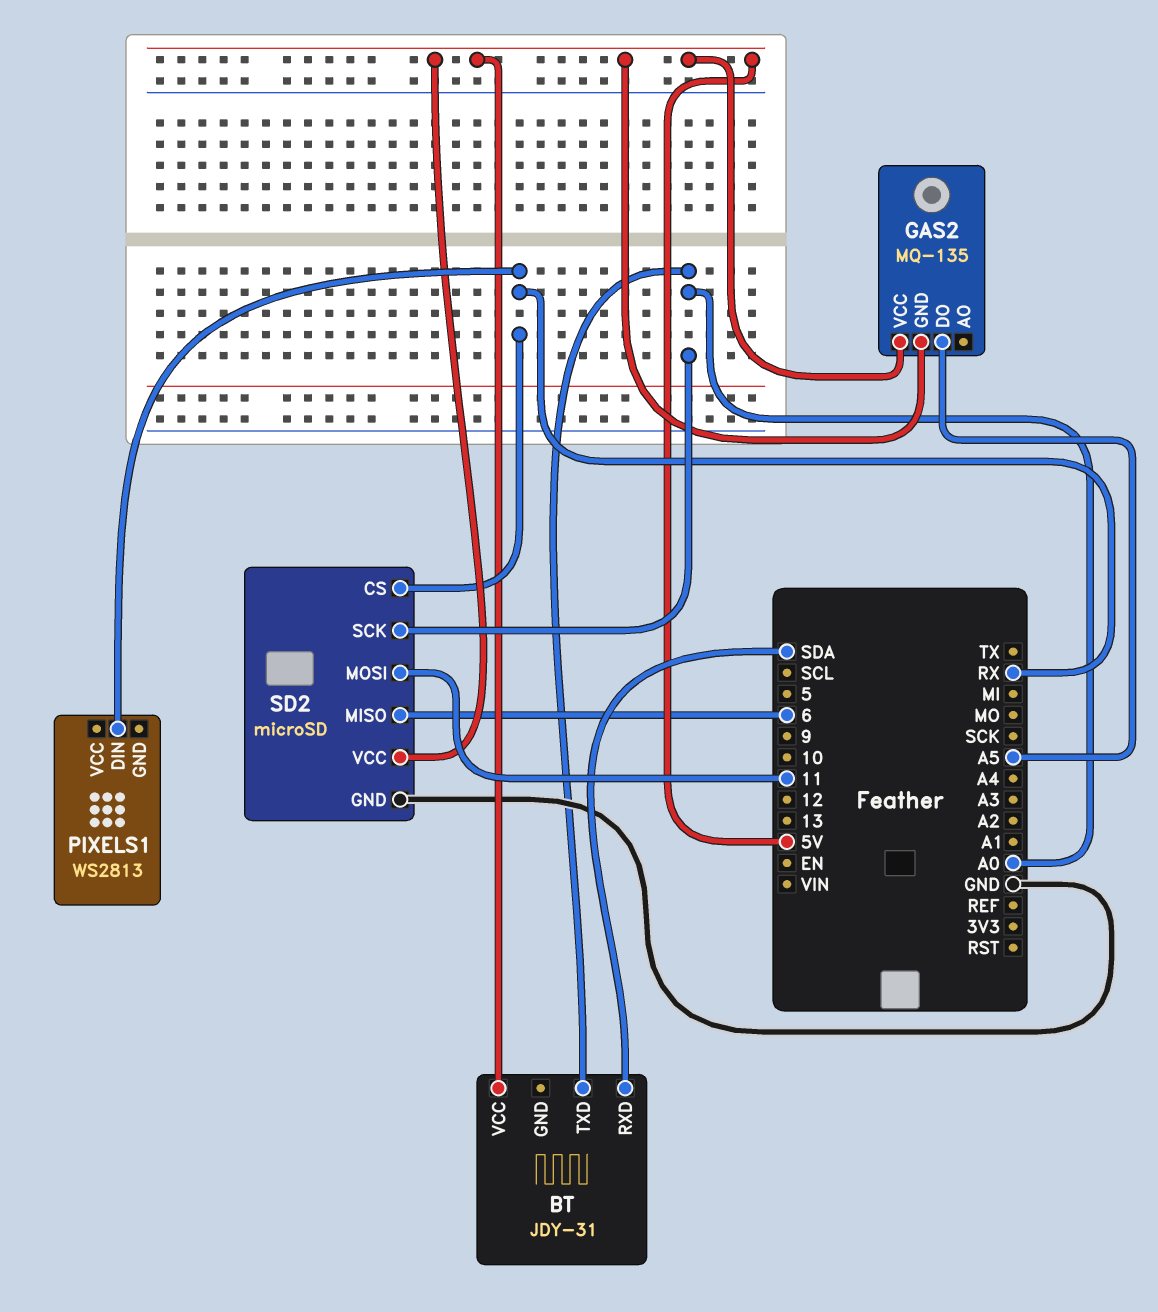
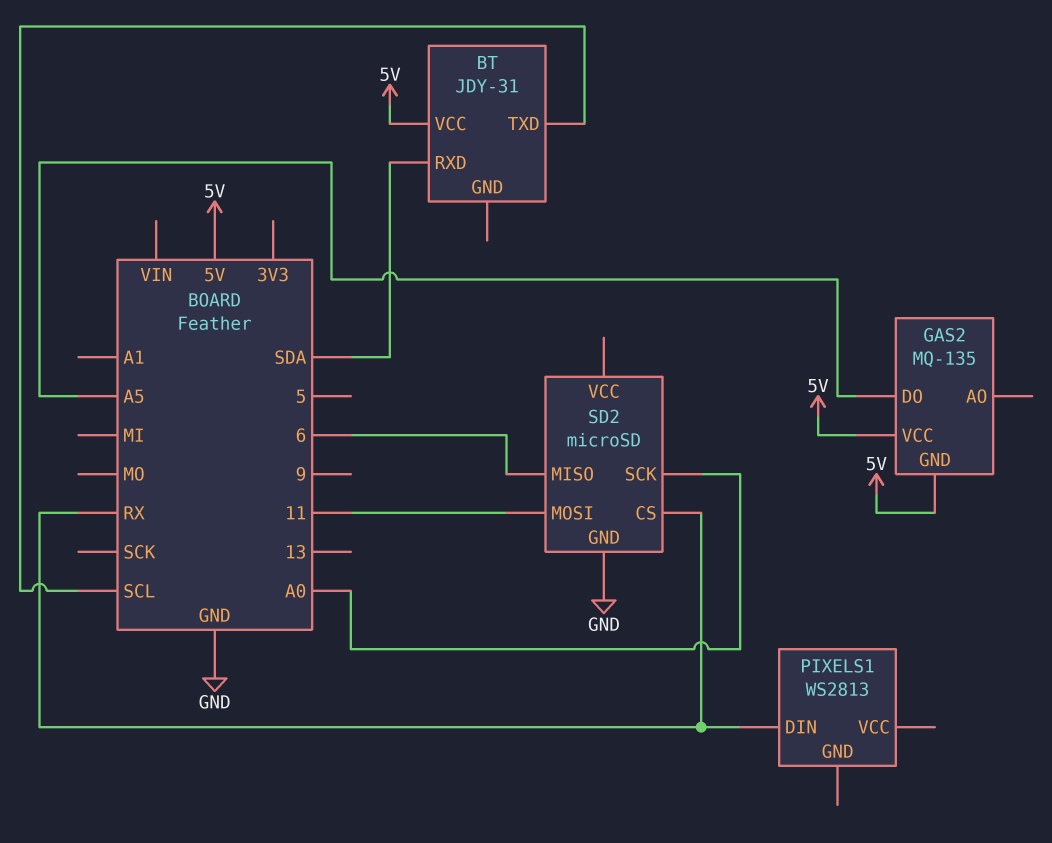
BT pin TXD: A0 -> SCL
SD2 pin VCC: 5V -> none

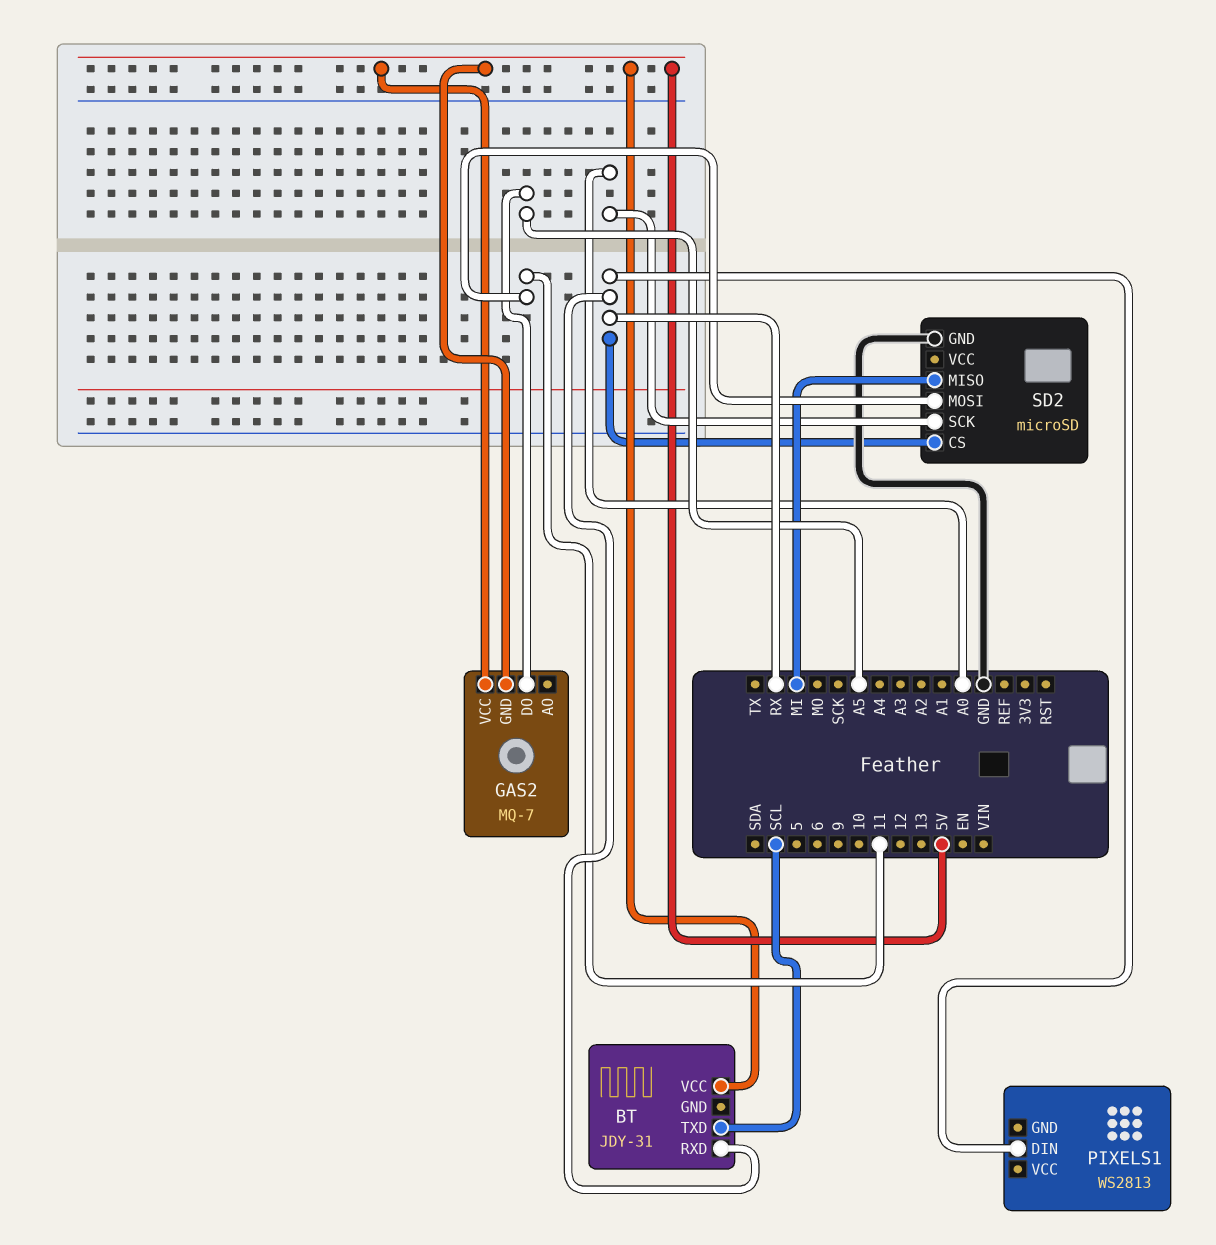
BT pin RXD: SDA -> RX
GAS2: MQ-135 -> MQ-7
SD2 pin MISO: 6 -> MI

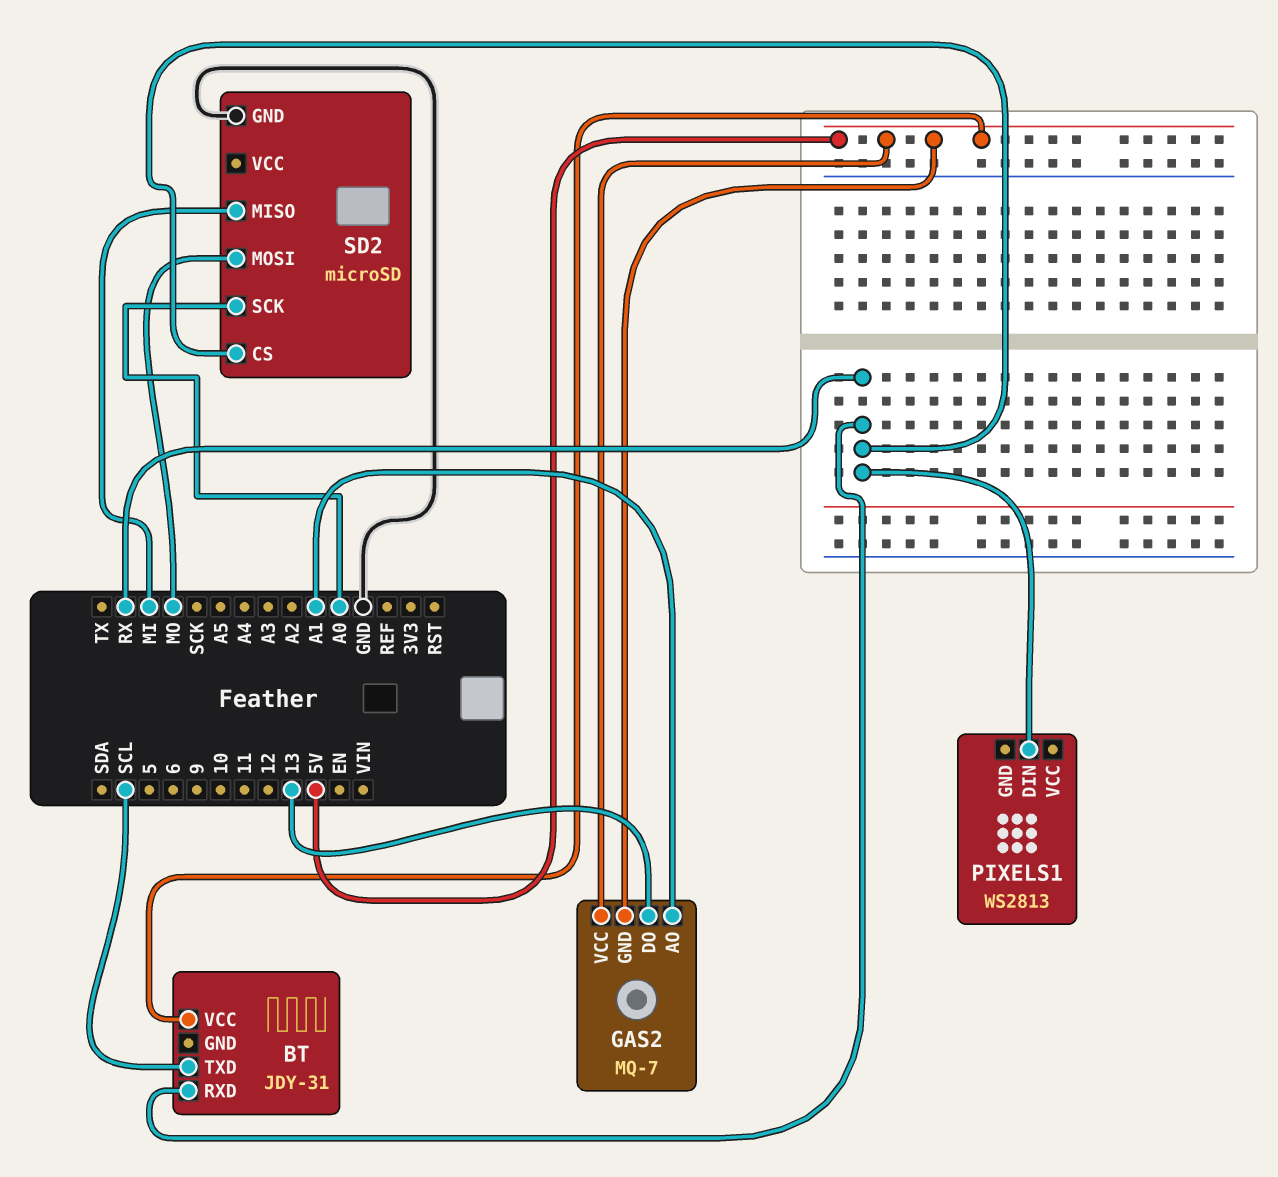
GAS2 pin AO: none -> A1
GAS2 pin DO: A5 -> 13
SD2 pin MOSI: 11 -> MO

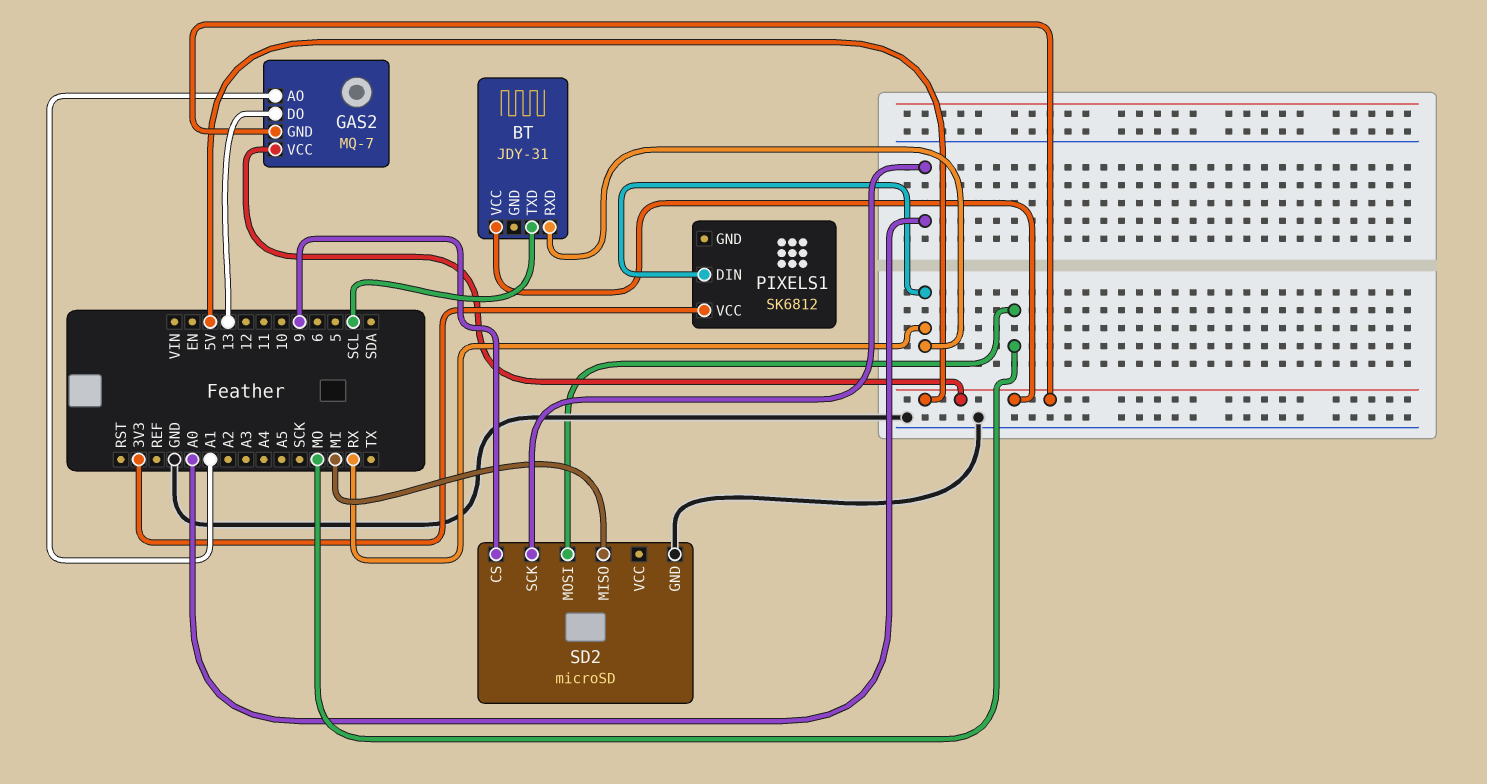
PIXELS1: WS2813 -> SK6812
PIXELS1 pin VCC: none -> 3V3
SD2 pin CS: RX -> 9

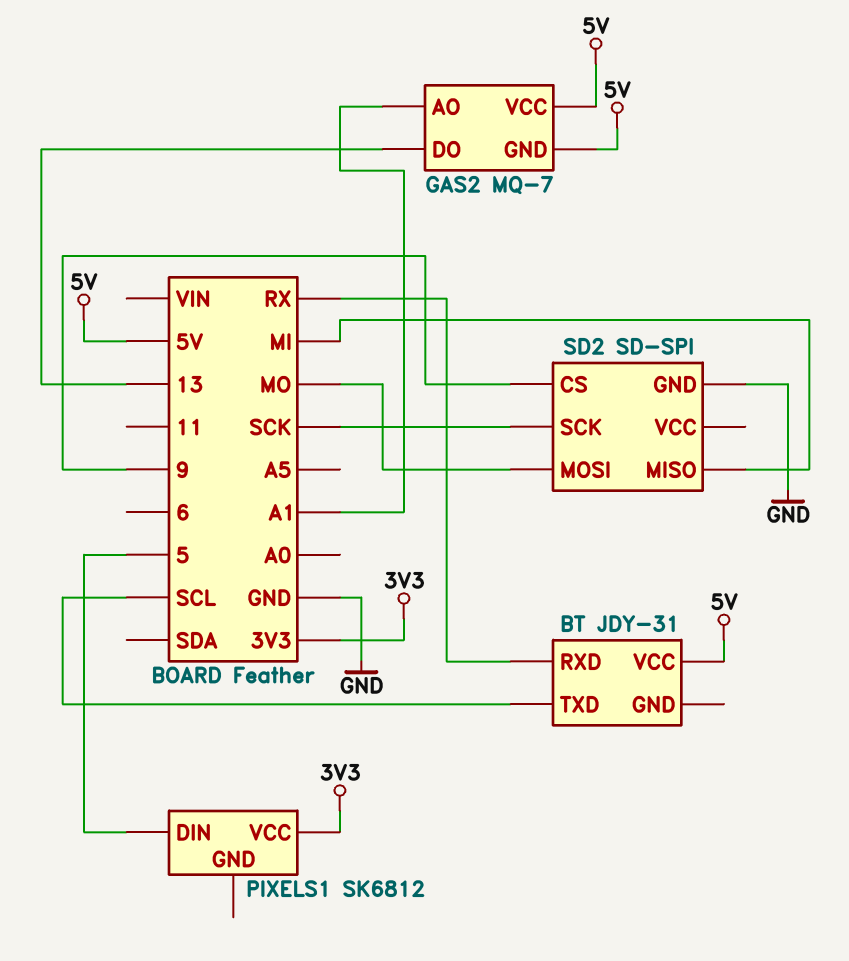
PIXELS1 pin DIN: RX -> 5
SD2: microSD -> SD-SPI
SD2 pin SCK: A0 -> SCK

